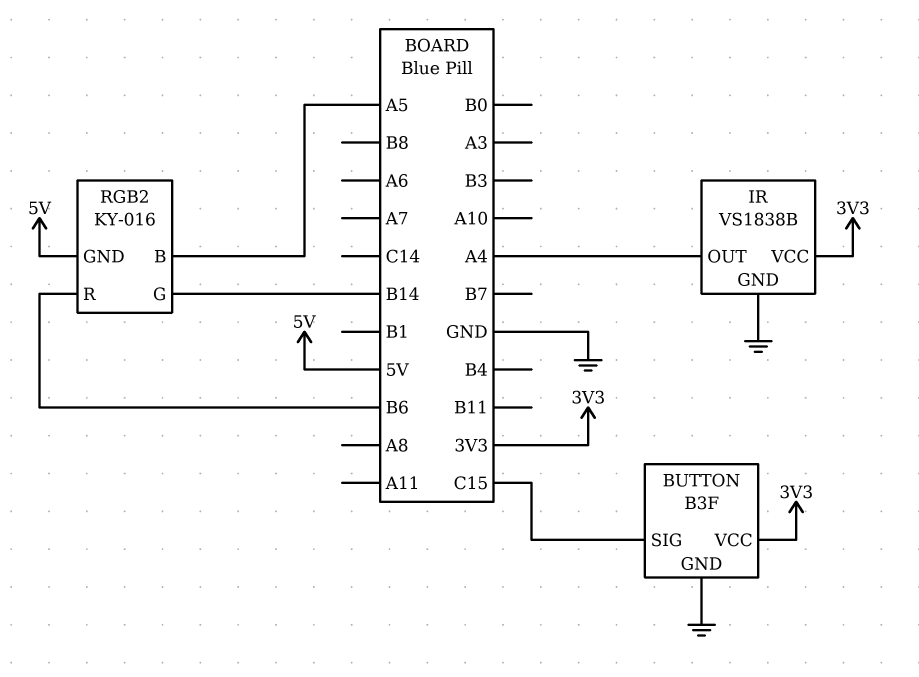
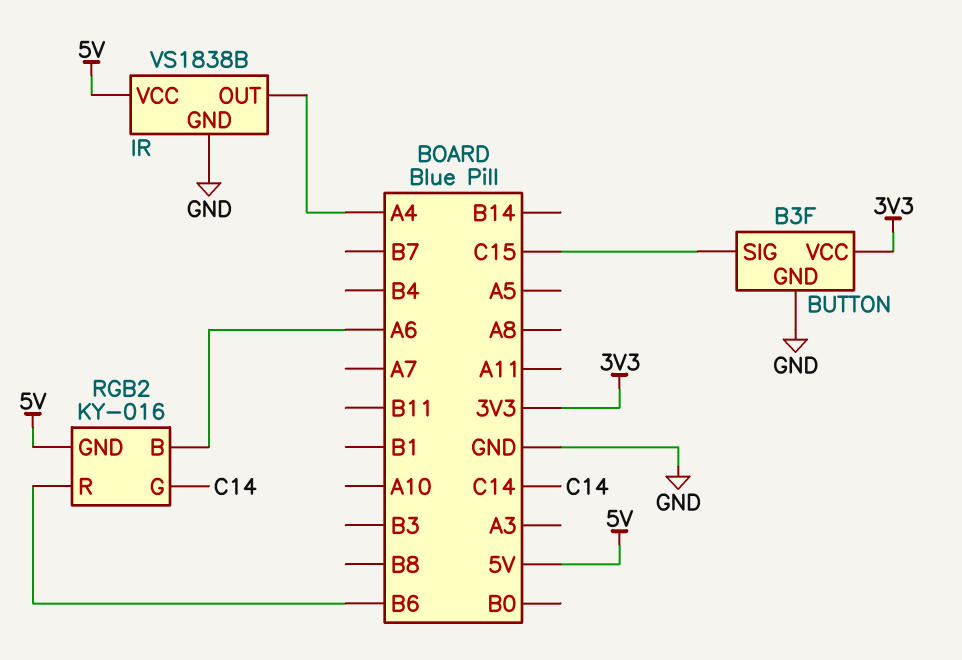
IR pin VCC: 3V3 -> 5V
RGB2 pin B: A5 -> A6
RGB2 pin G: B14 -> C14

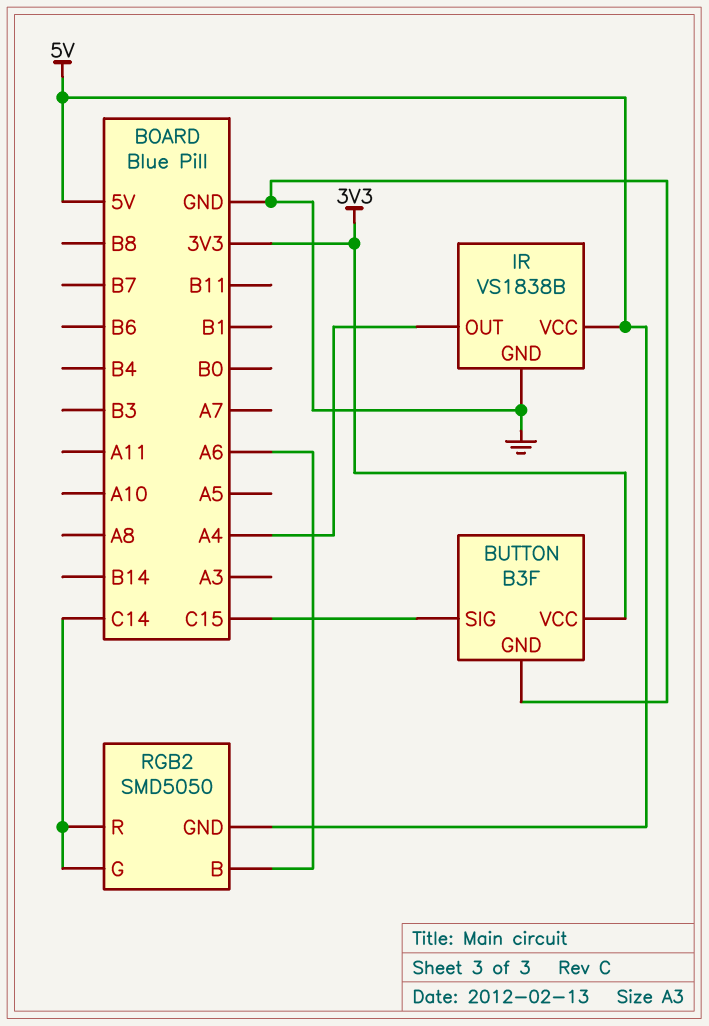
RGB2: KY-016 -> SMD5050
RGB2 pin R: B6 -> C14

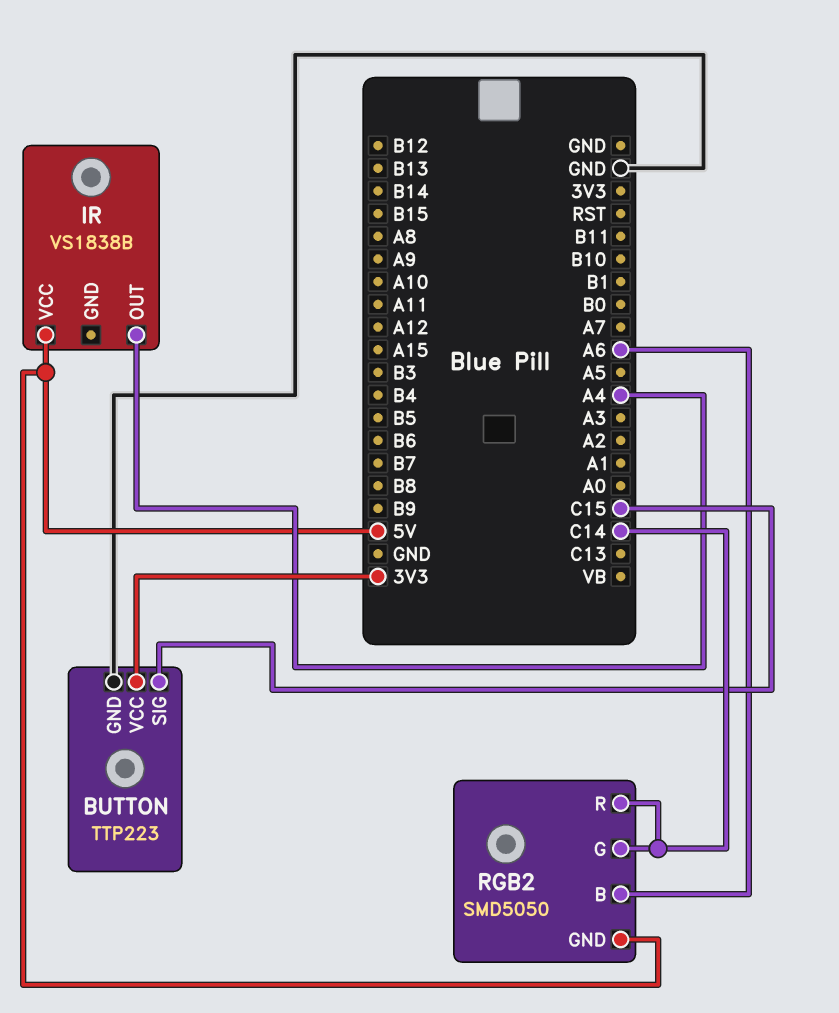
BUTTON: B3F -> TTP223
IR pin GND: GND -> none

